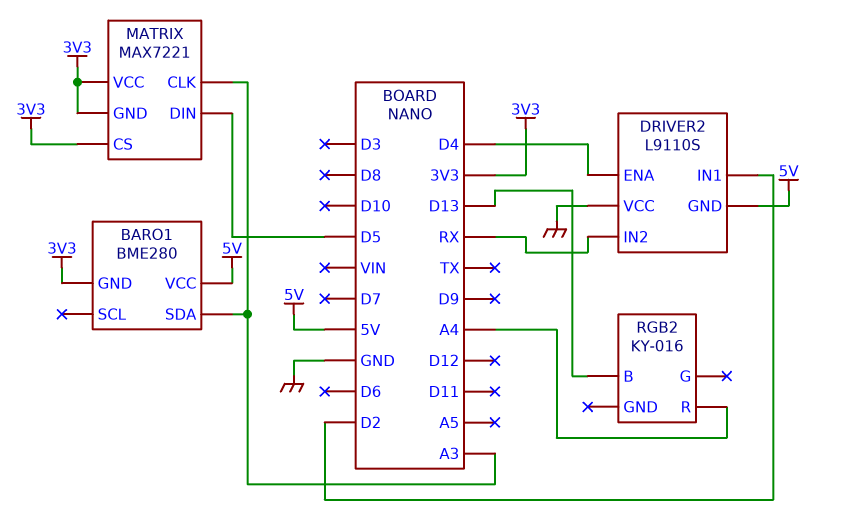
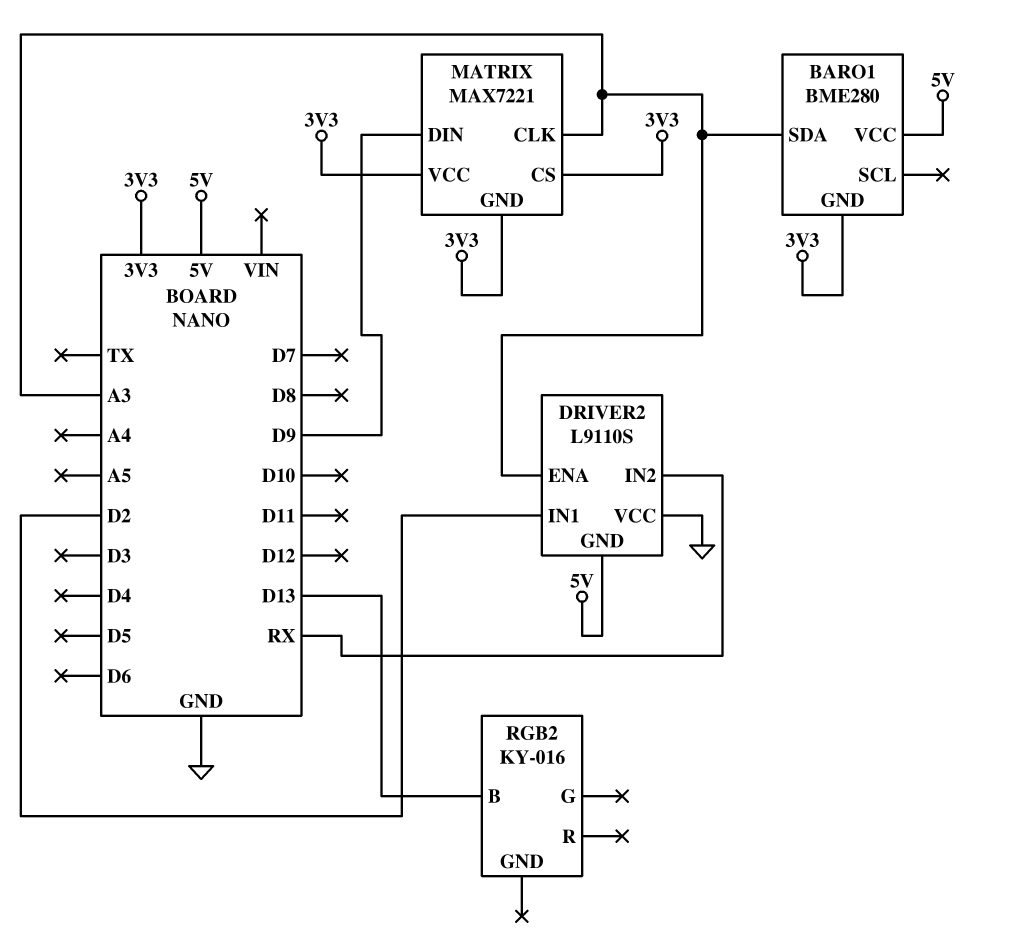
DRIVER2 pin ENA: D4 -> A3
MATRIX pin DIN: D5 -> D9
RGB2 pin R: A4 -> none

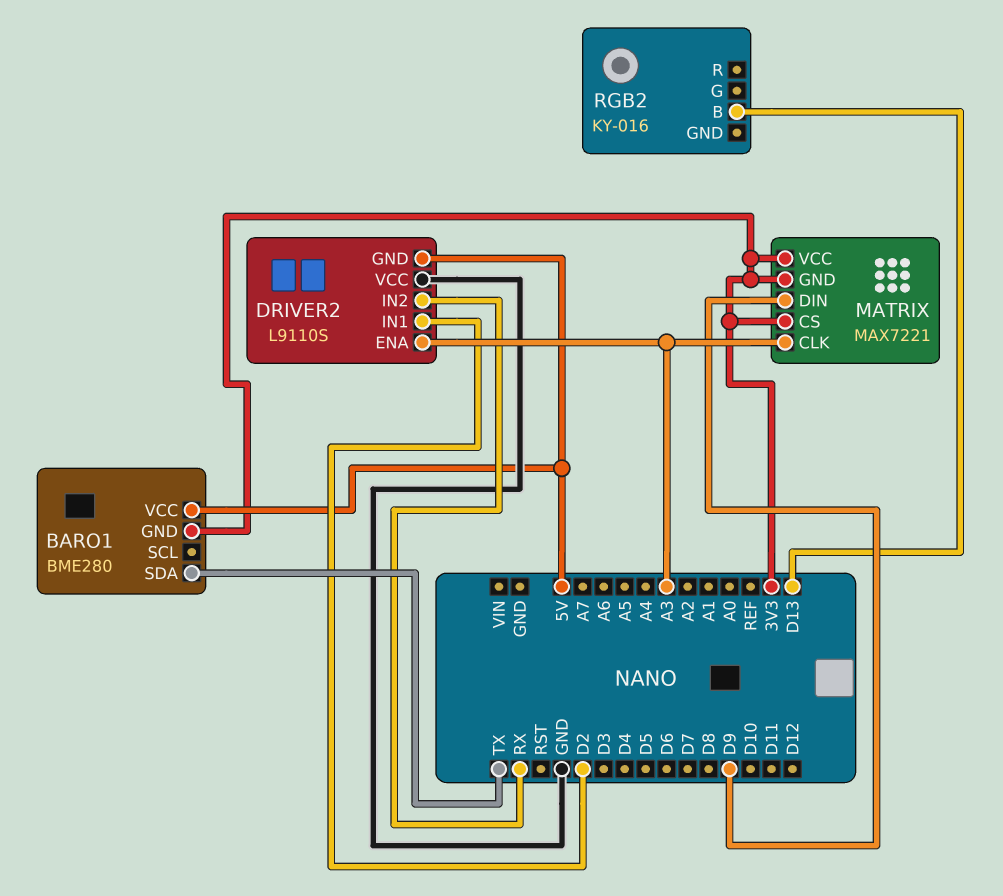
BARO1 pin SDA: A3 -> TX

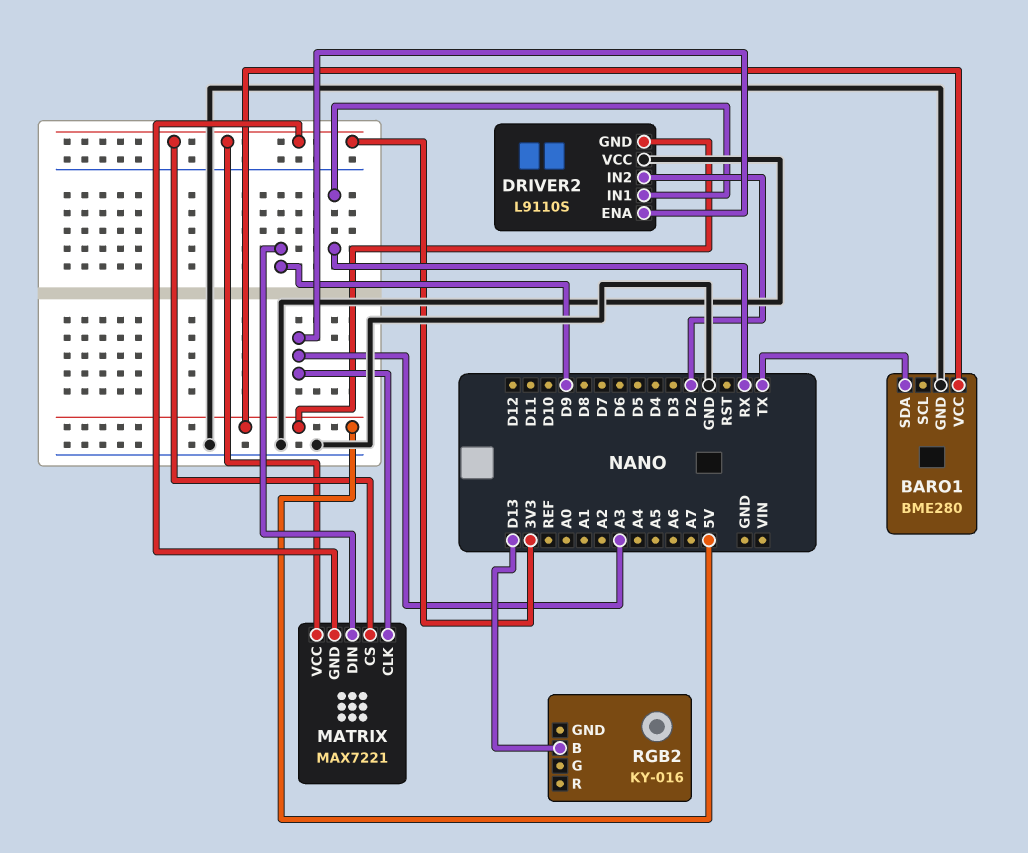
BARO1 pin GND: 3V3 -> GND
DRIVER2 pin IN1: D2 -> RX
DRIVER2 pin IN2: RX -> D2

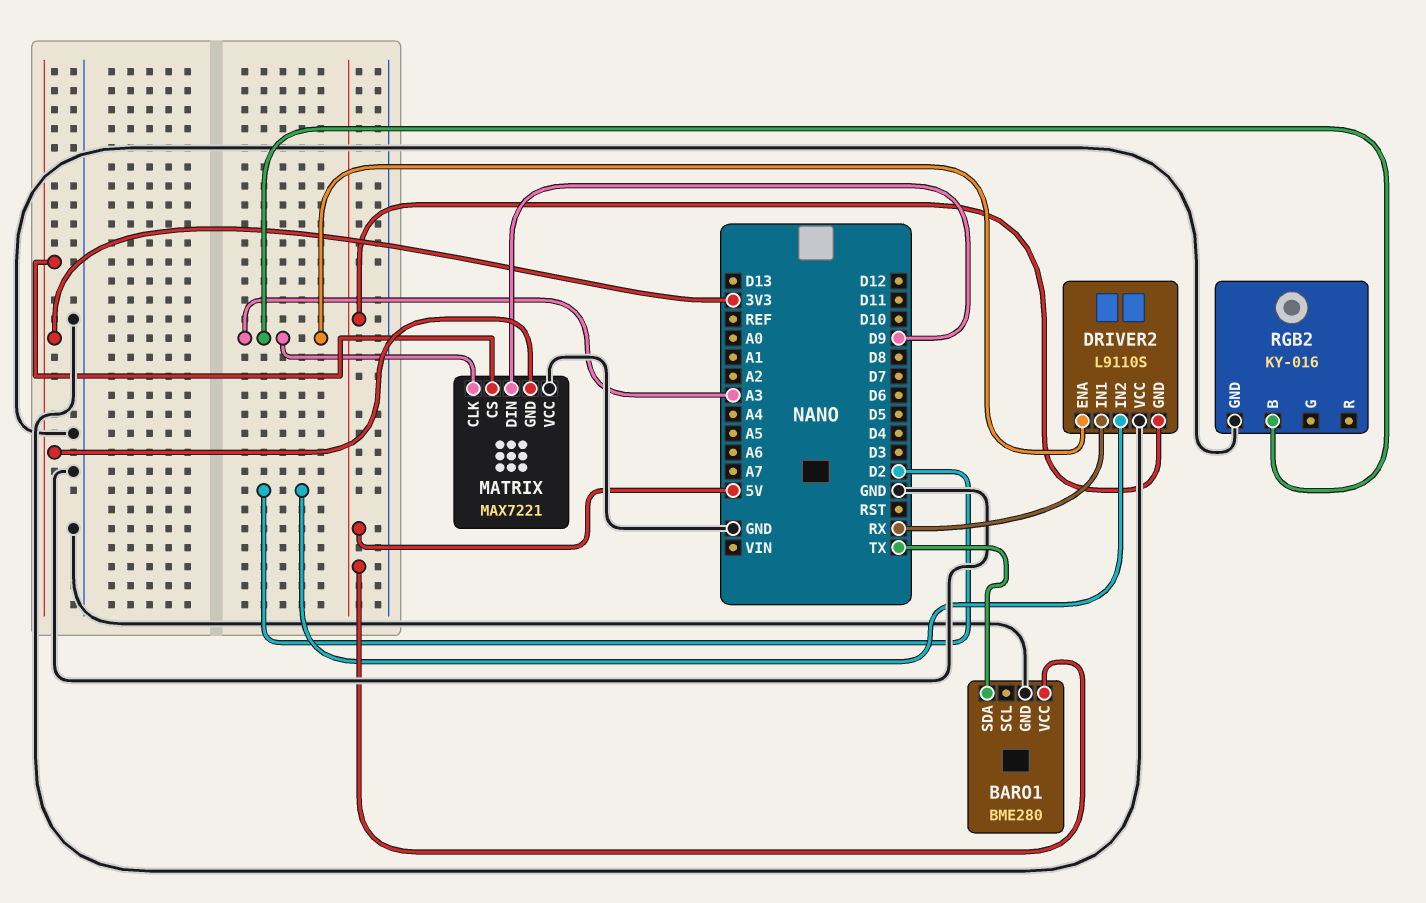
MATRIX pin VCC: 3V3 -> GND
RGB2 pin B: D13 -> A3
RGB2 pin GND: none -> GND

